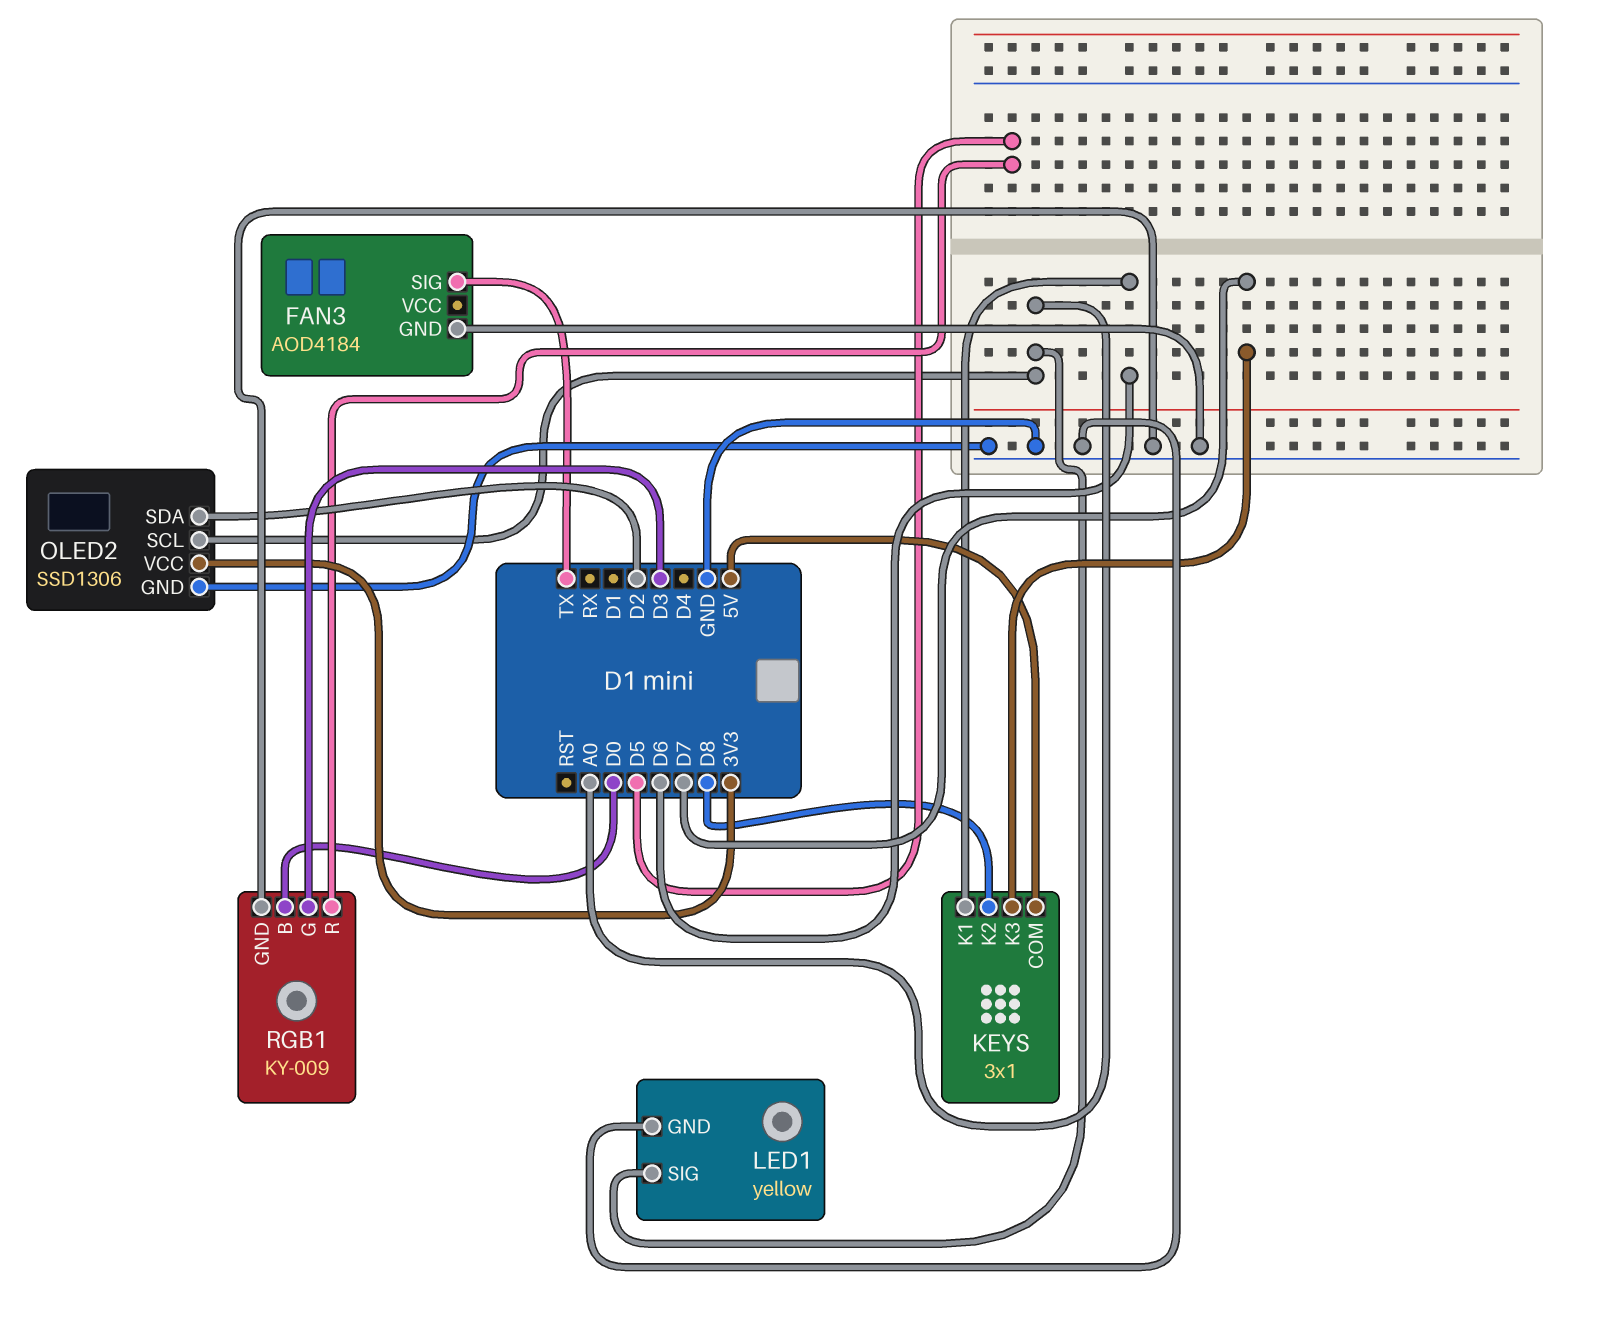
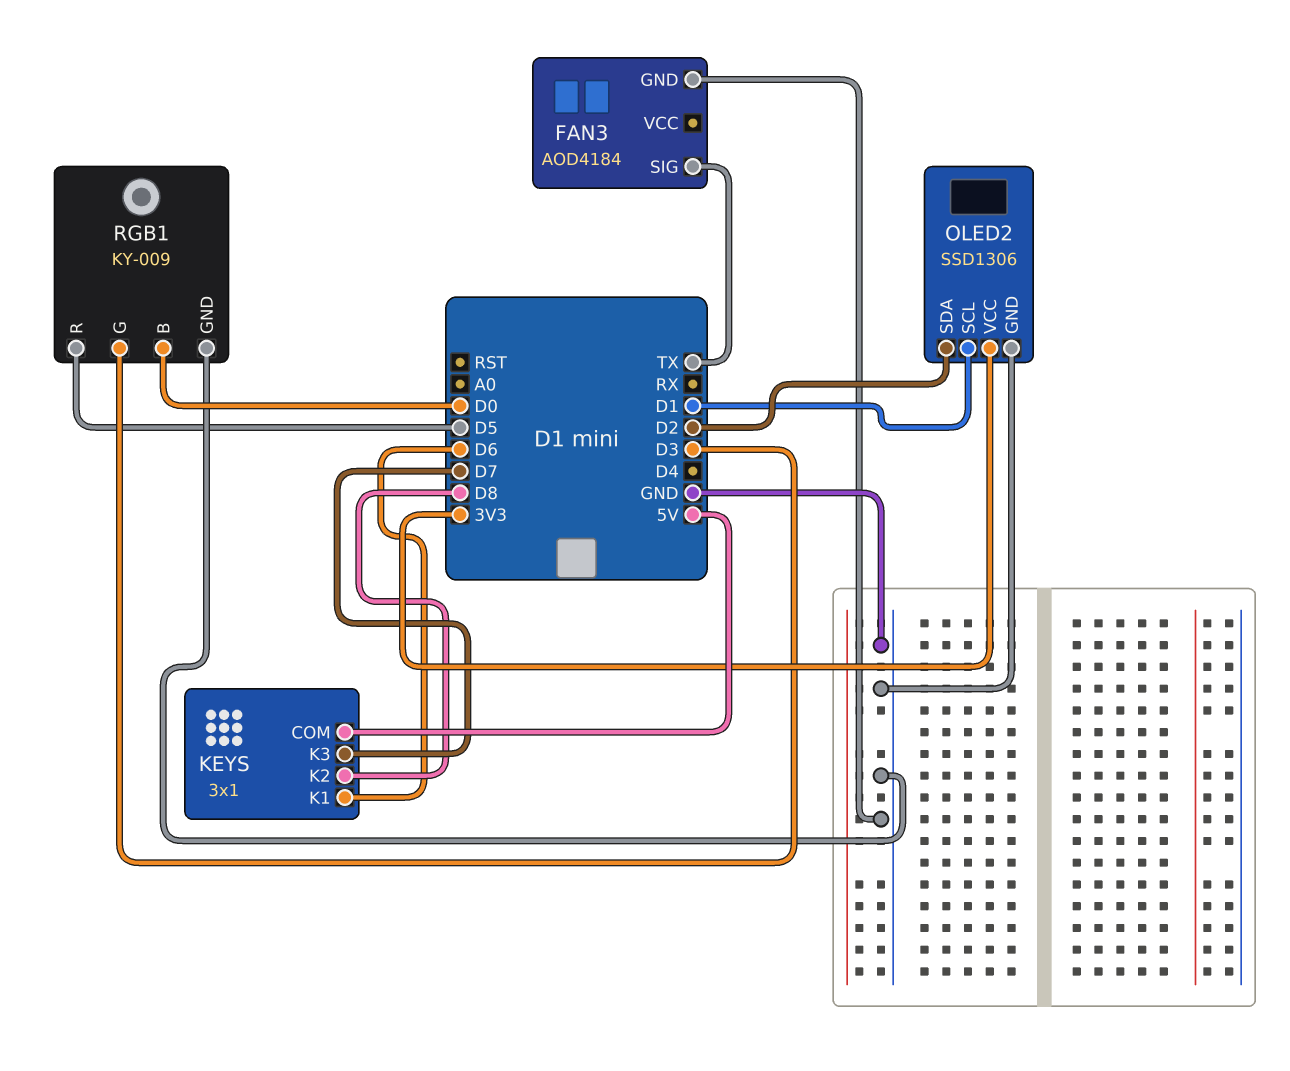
LED1: yellow -> none
LED1 pin GND: GND -> none
LED1 pin SIG: A0 -> none
OLED2 pin SCL: A0 -> D1

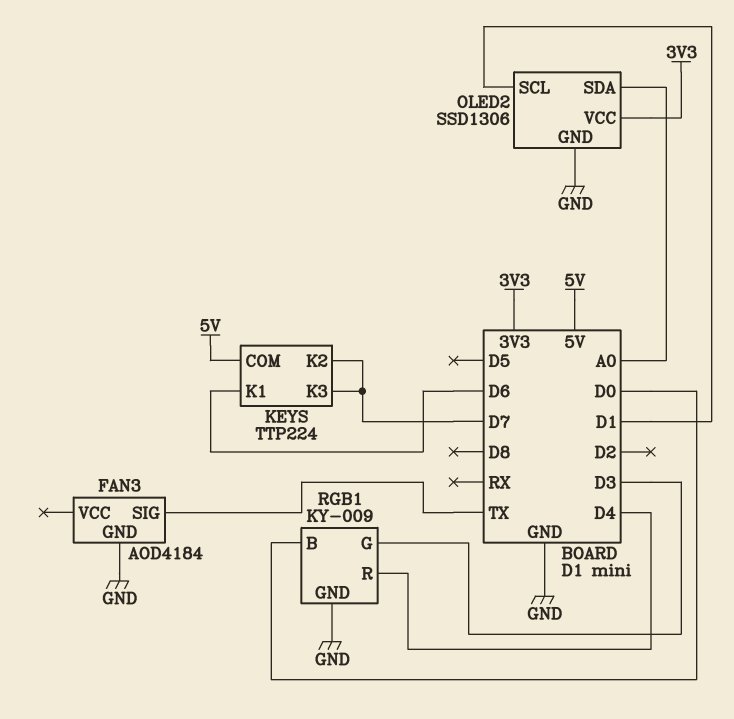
KEYS: 3x1 -> TTP224
KEYS pin K2: D8 -> D7
OLED2 pin SDA: D2 -> A0
RGB1 pin R: D5 -> D4

